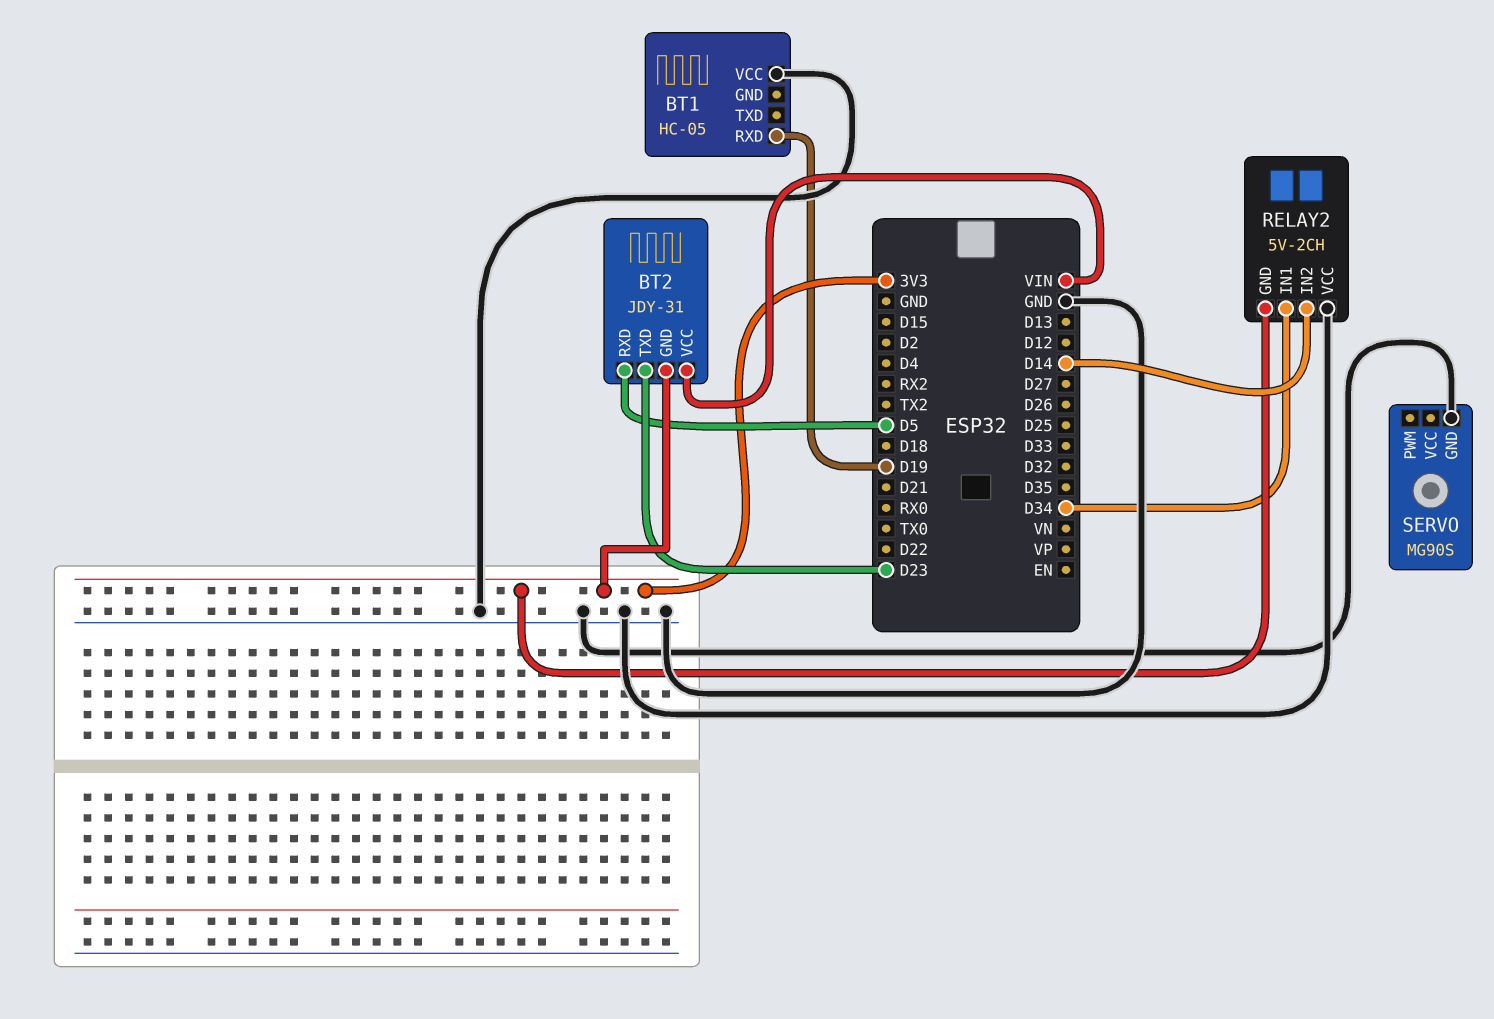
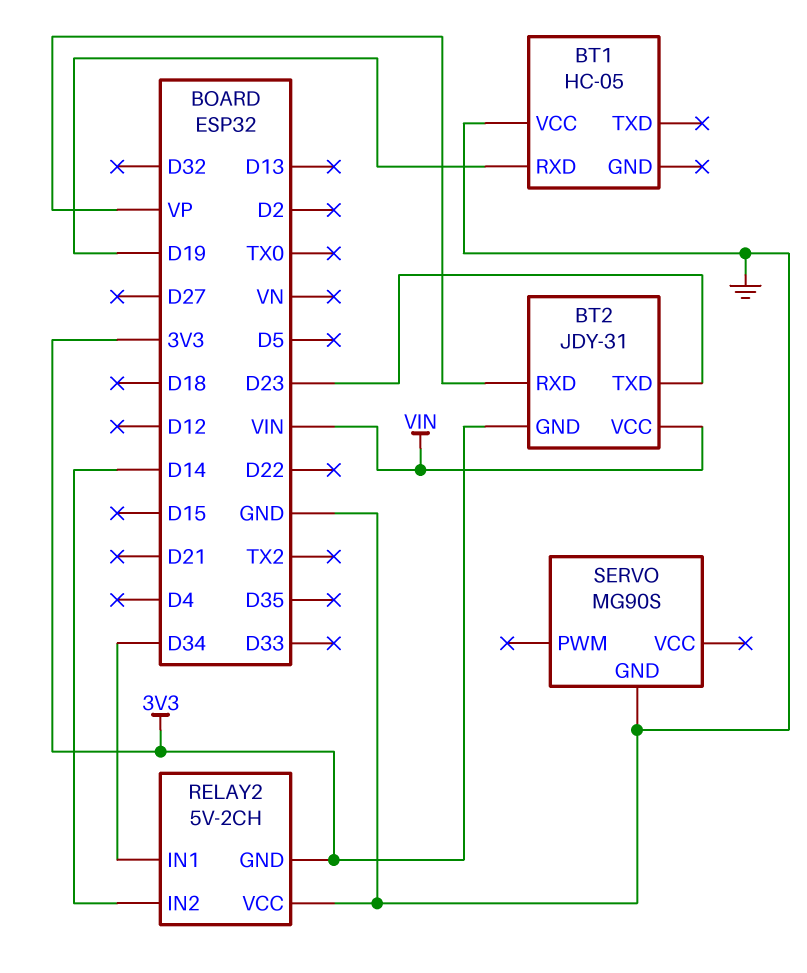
BT2 pin RXD: D5 -> VP

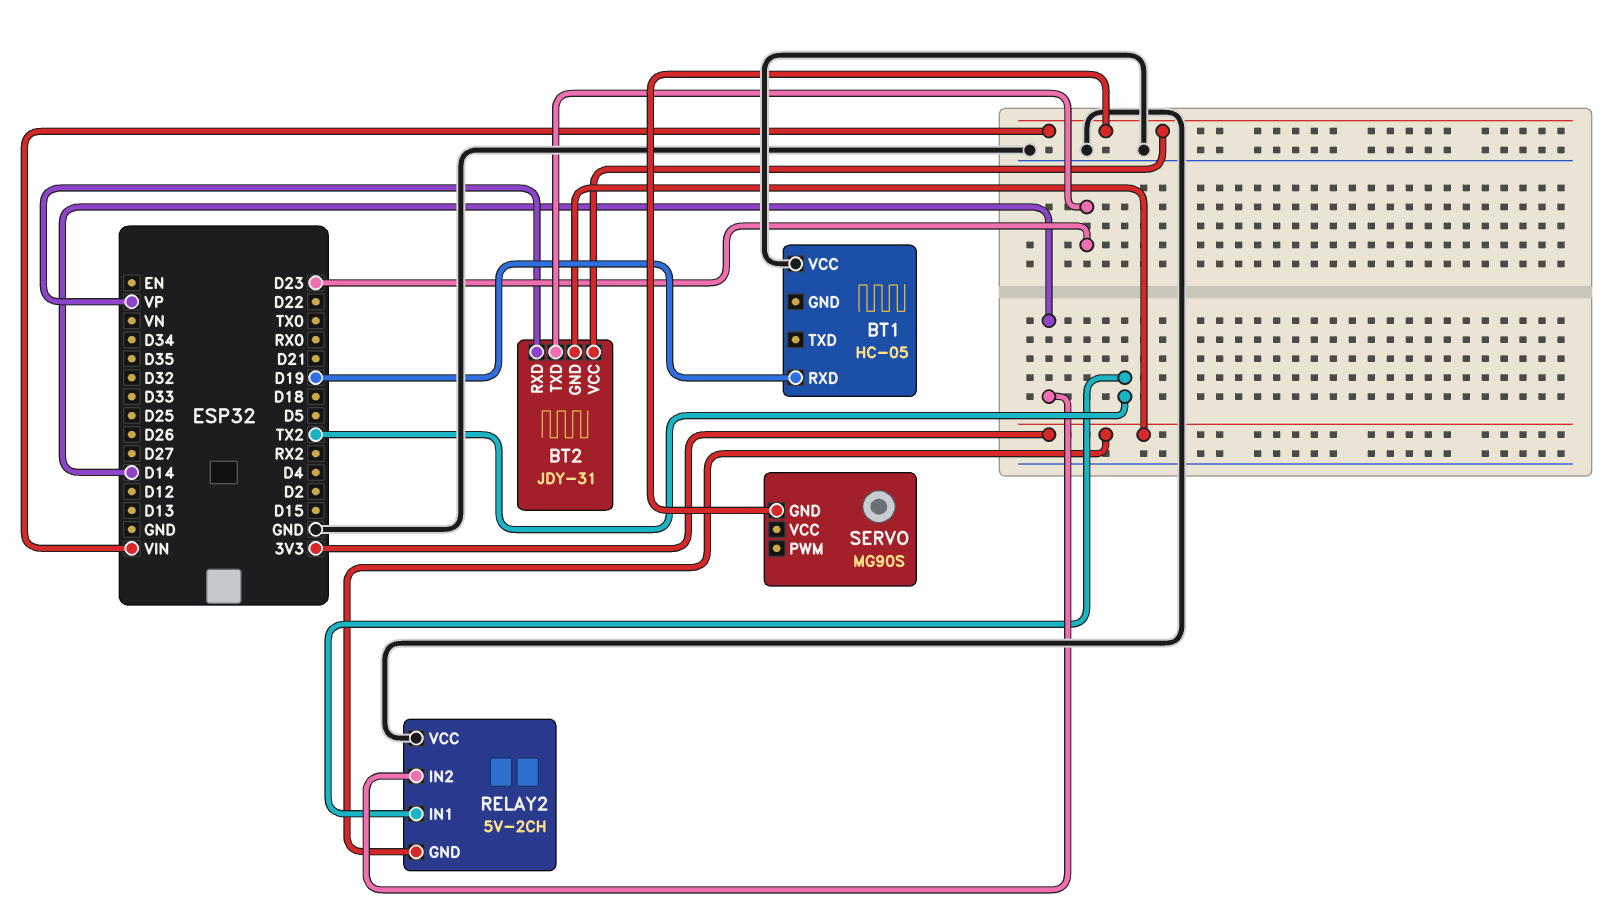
RELAY2 pin IN1: D34 -> TX2
SERVO pin GND: GND -> VIN

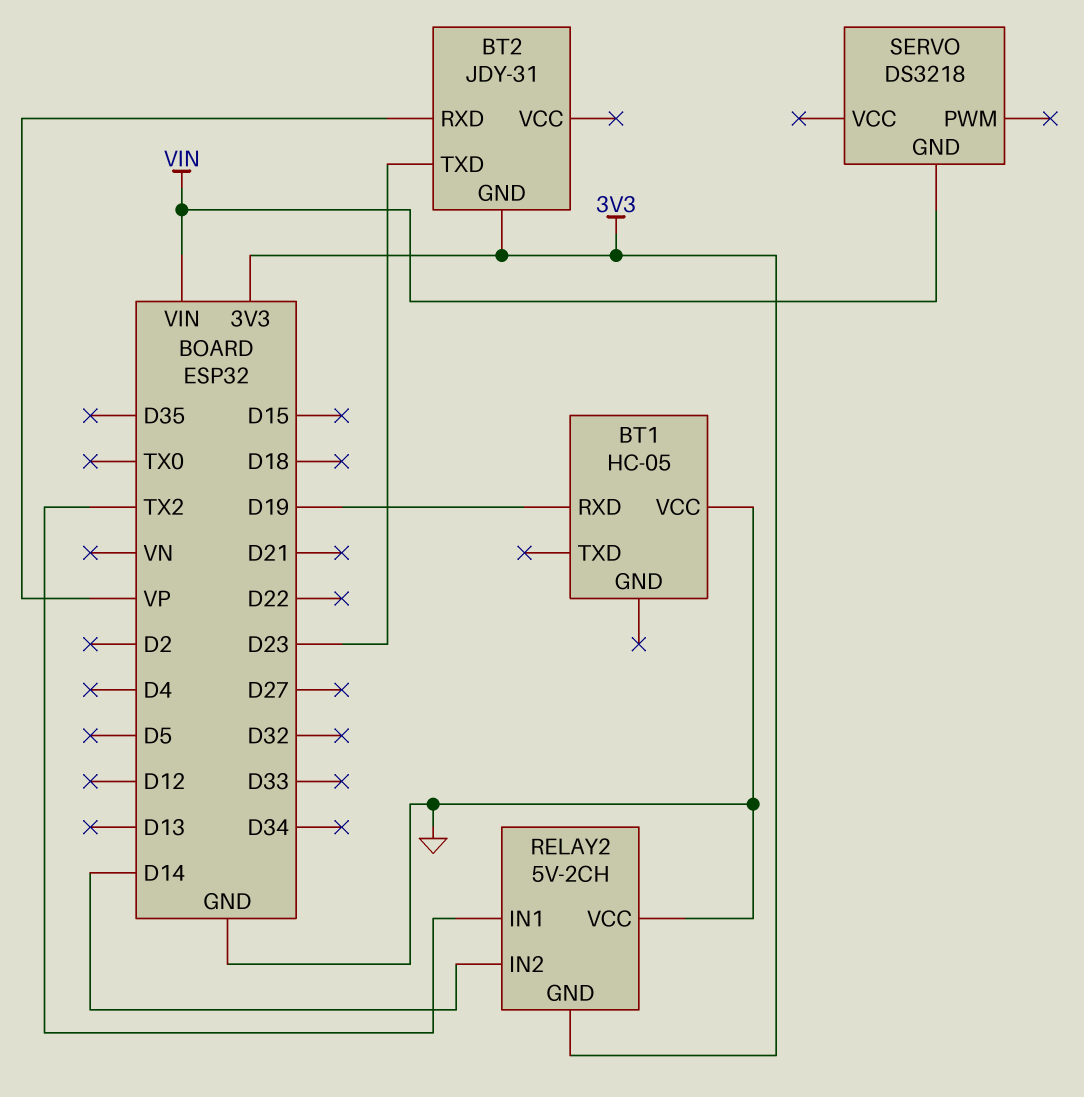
BT2 pin VCC: VIN -> none
SERVO: MG90S -> DS3218

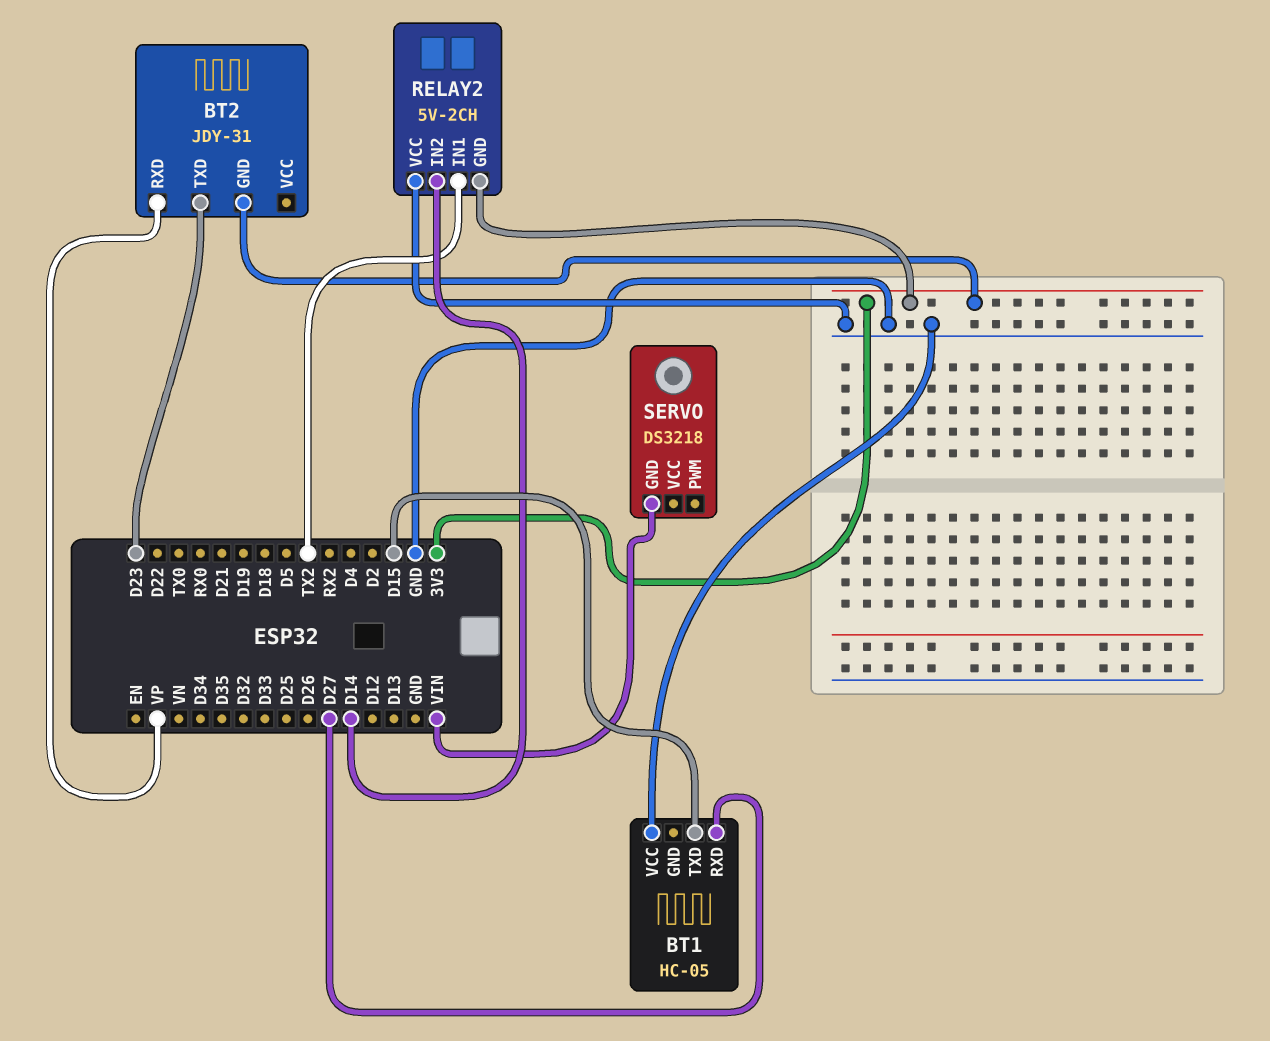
BT1 pin RXD: D19 -> D27
BT1 pin TXD: none -> D15

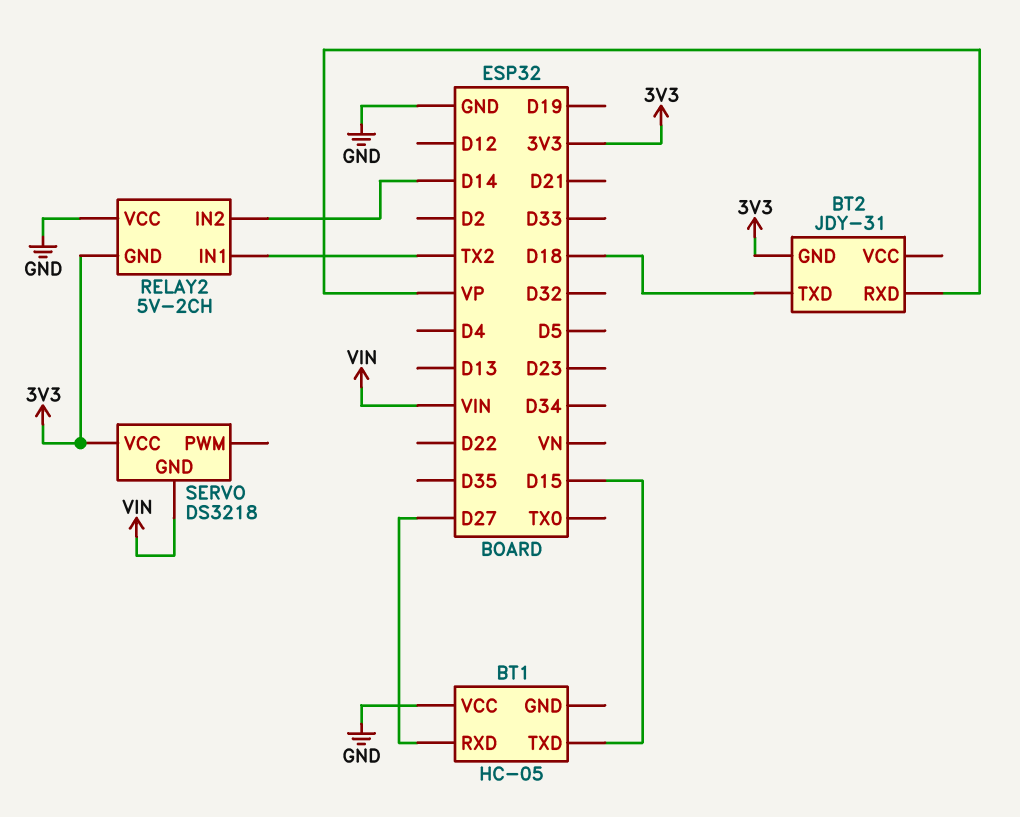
BT2 pin TXD: D23 -> D18
SERVO pin VCC: none -> 3V3

